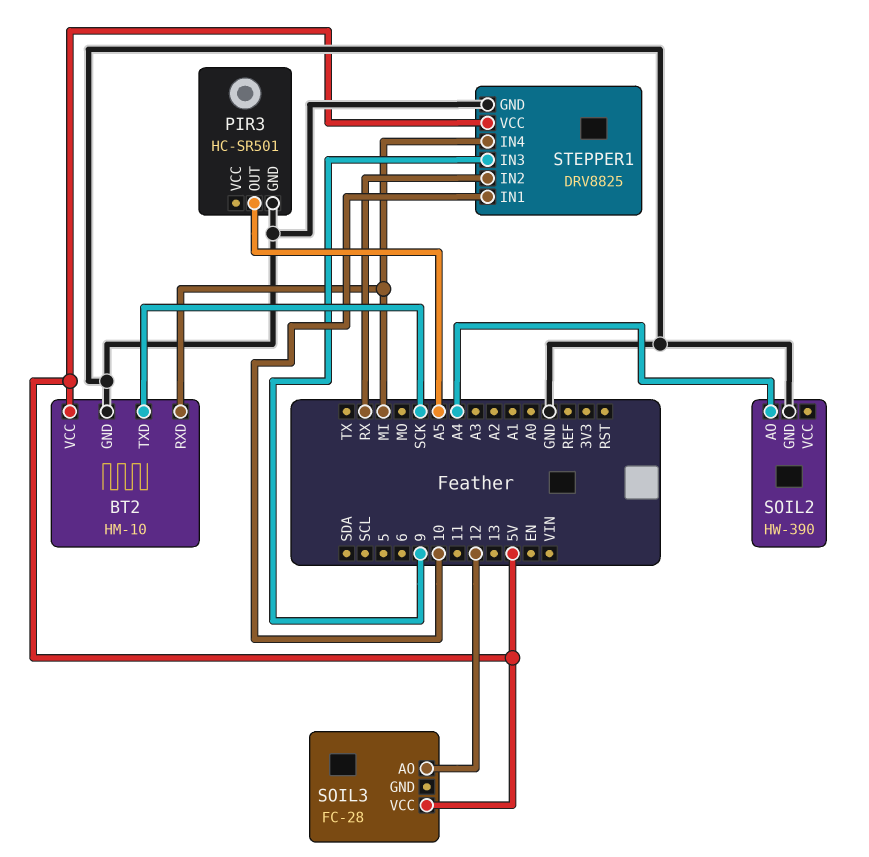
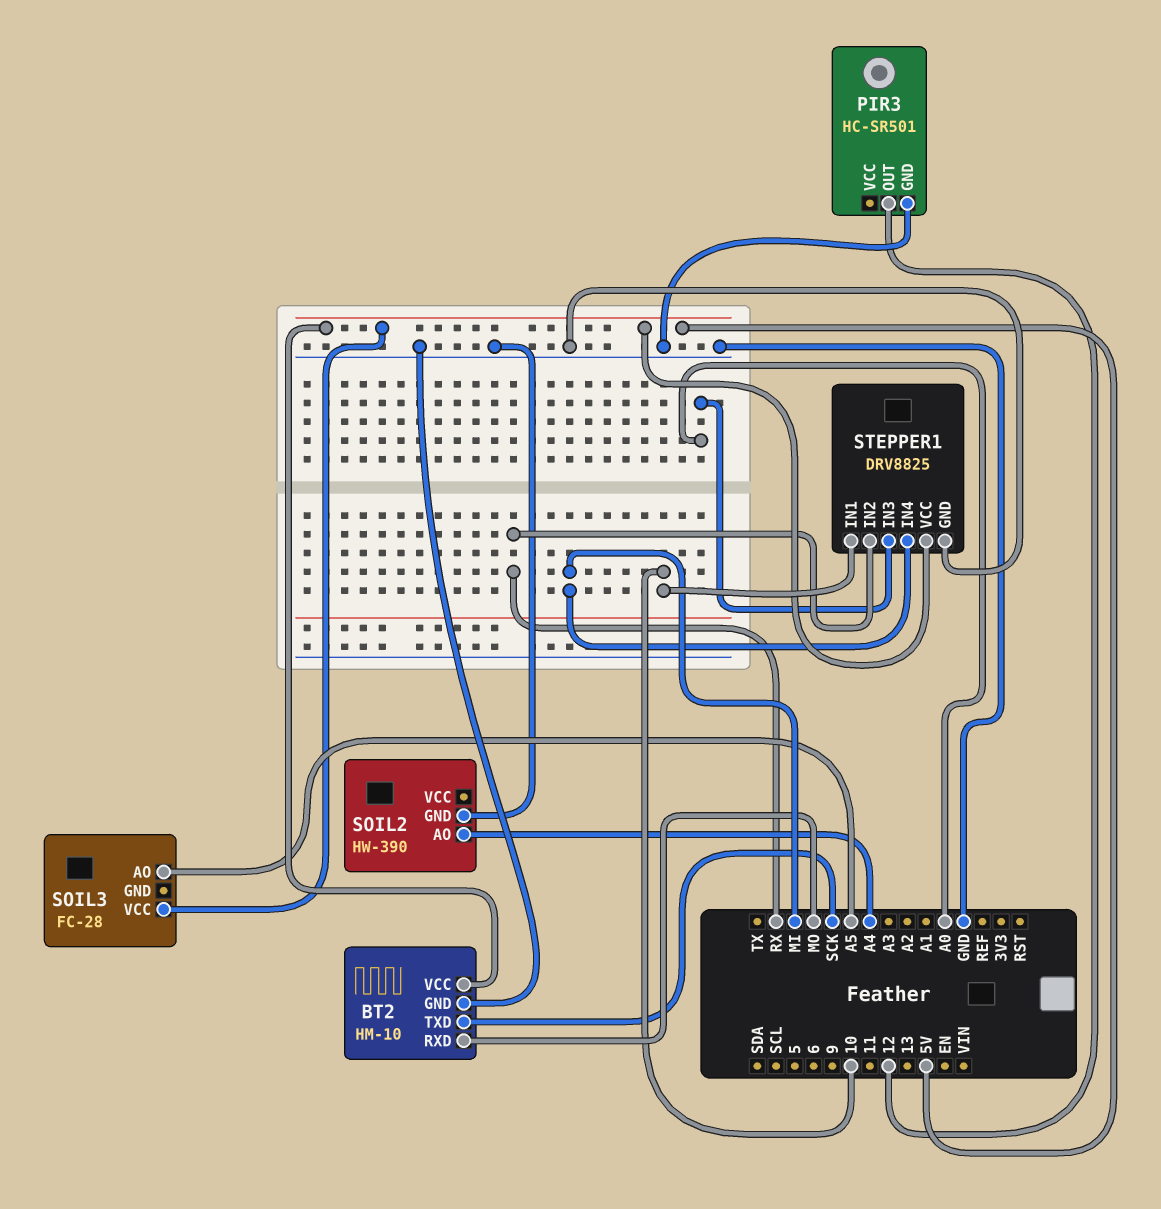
BT2 pin RXD: MI -> MO
PIR3 pin OUT: A5 -> 12
SOIL3 pin AO: 12 -> A5
STEPPER1 pin IN3: 9 -> A0

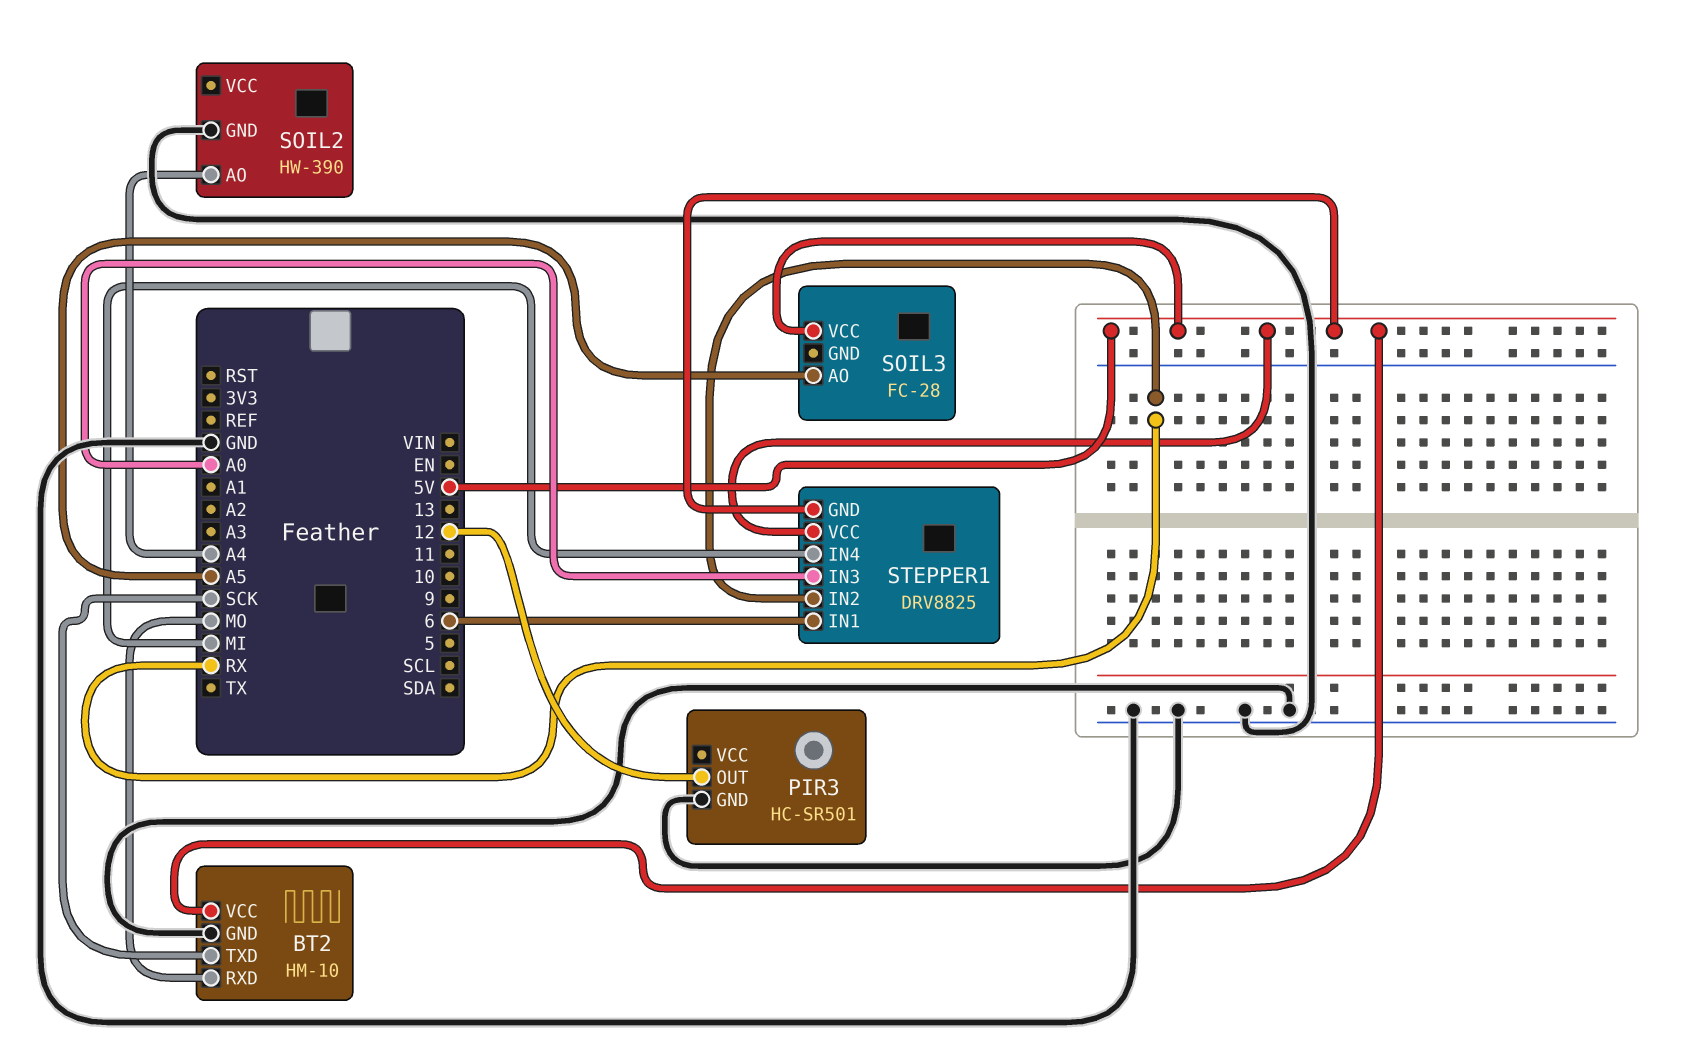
STEPPER1 pin GND: GND -> 5V
STEPPER1 pin IN1: 10 -> 6

